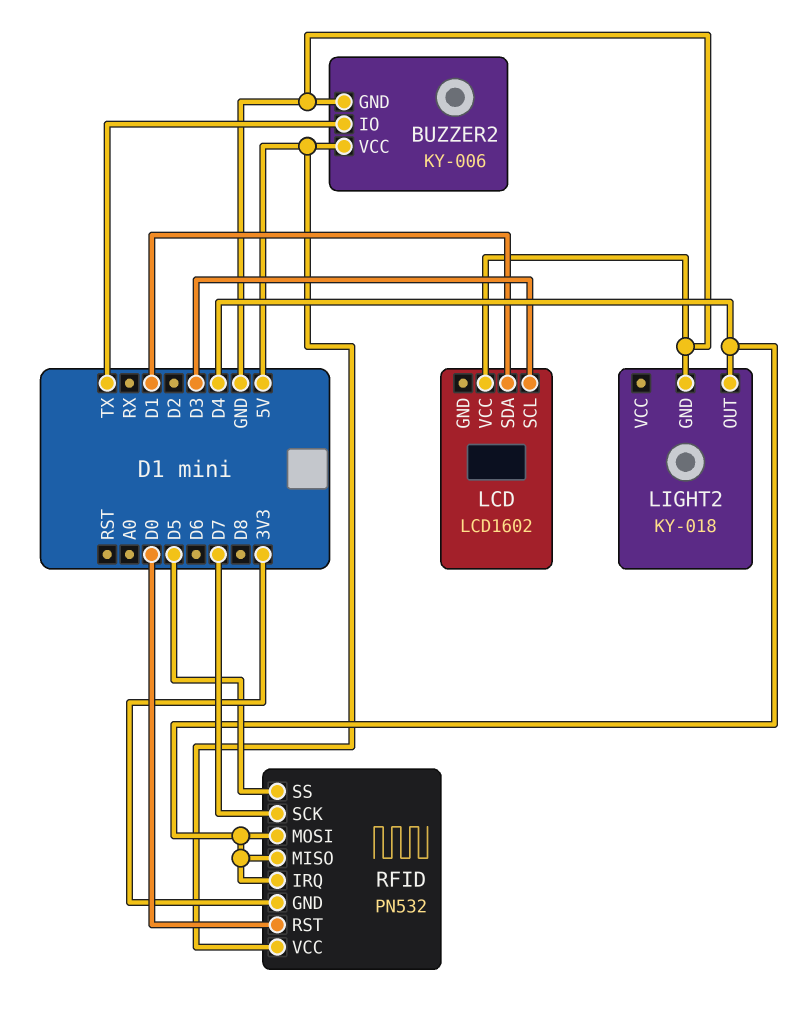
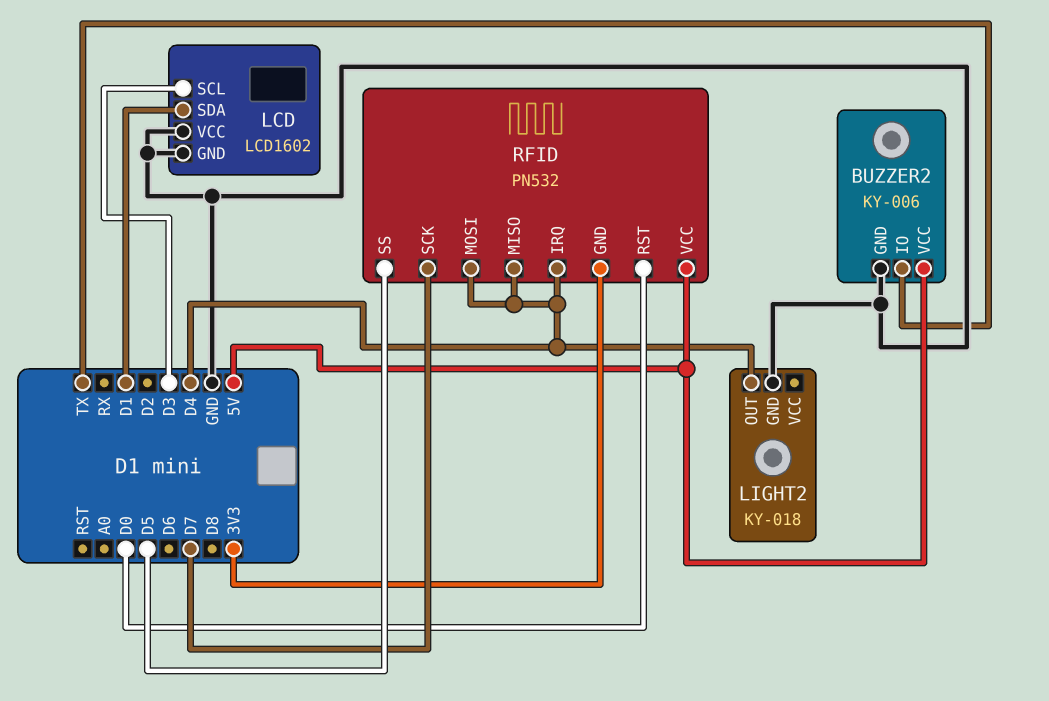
LCD pin GND: none -> GND

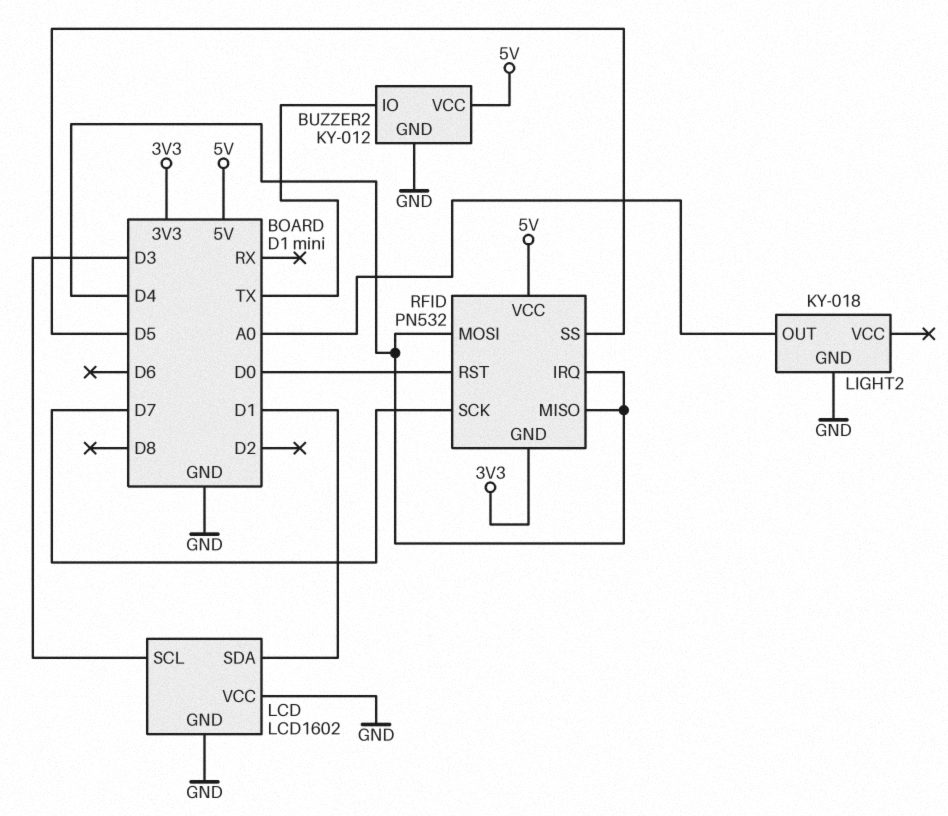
BUZZER2: KY-006 -> KY-012
LIGHT2 pin OUT: D4 -> A0

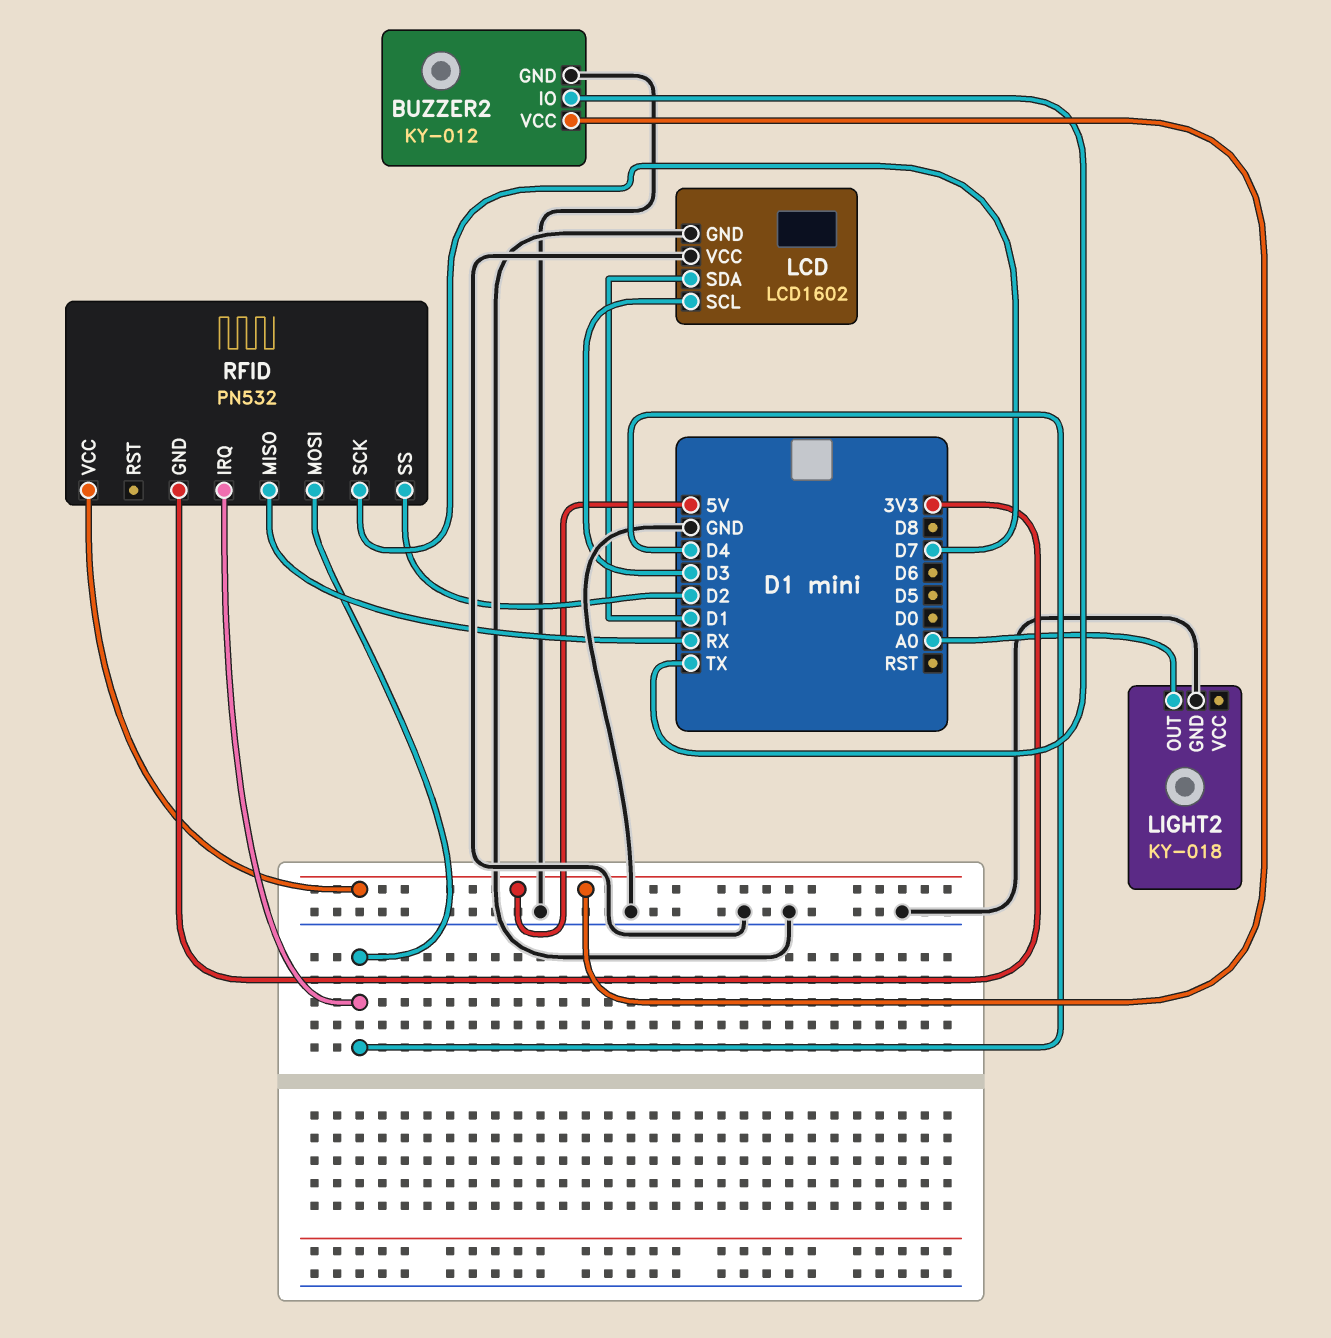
RFID pin MISO: D4 -> RX
RFID pin RST: D0 -> none
RFID pin SS: D5 -> D2

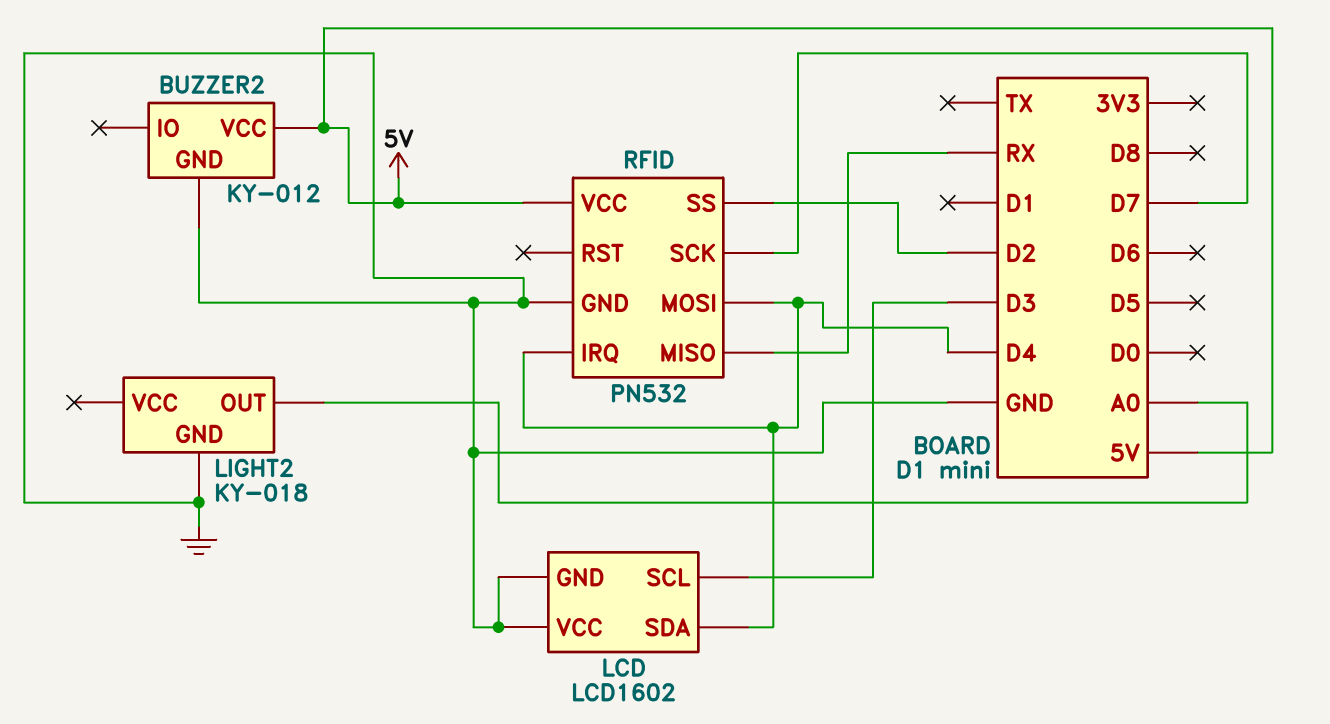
BUZZER2 pin IO: TX -> none
LCD pin SDA: D1 -> D4
RFID pin GND: 3V3 -> GND

